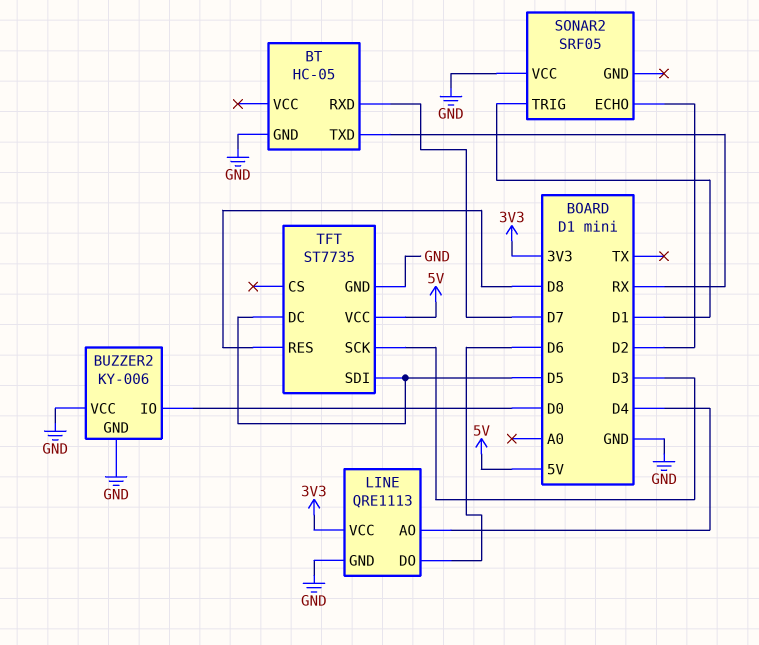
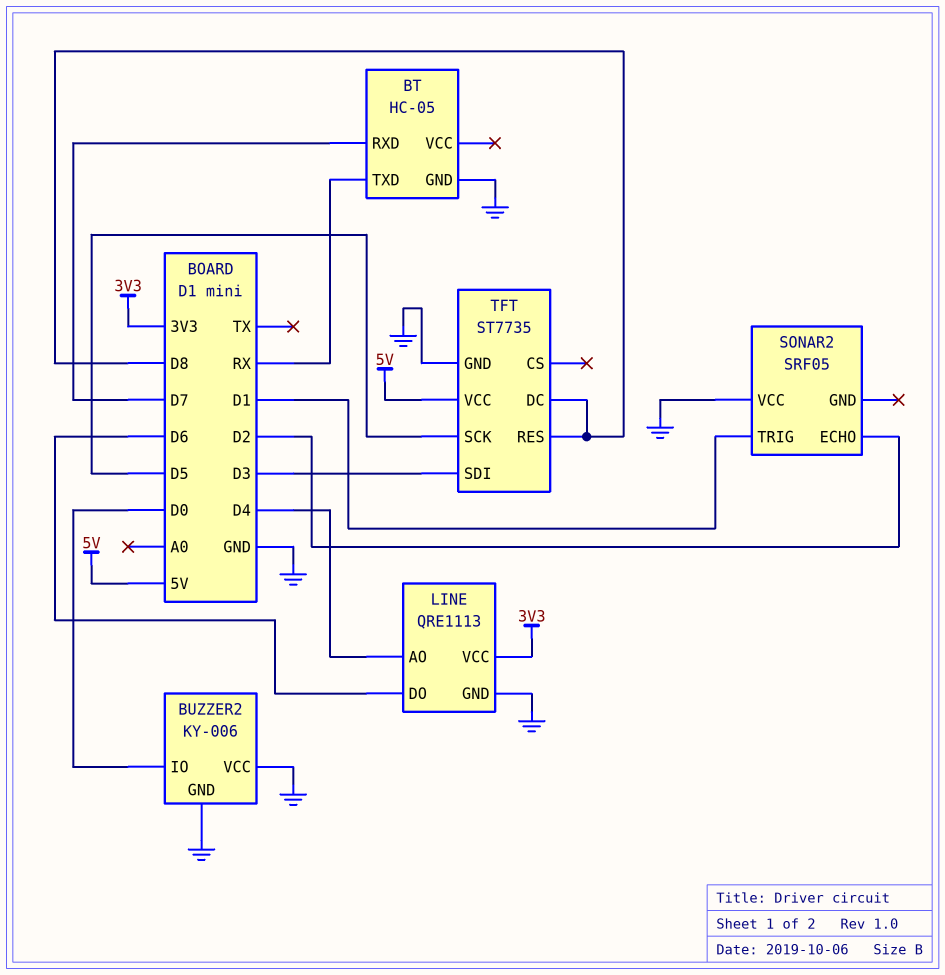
TFT pin DC: D5 -> D8
TFT pin SCK: D3 -> D5
TFT pin SDI: D5 -> D3

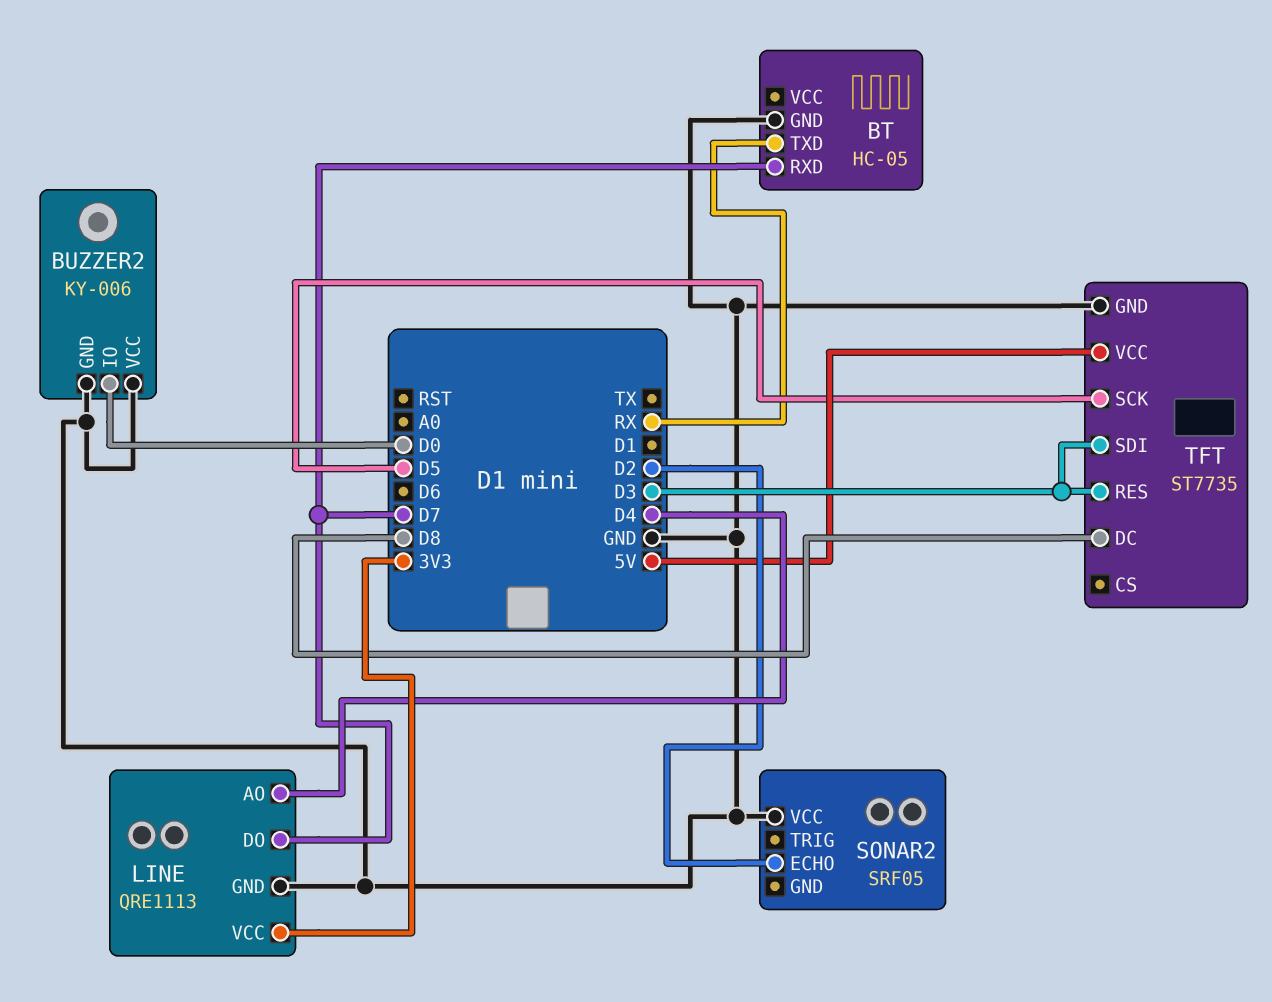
LINE pin DO: D6 -> D7
SONAR2 pin TRIG: D1 -> none
TFT pin RES: D8 -> D3

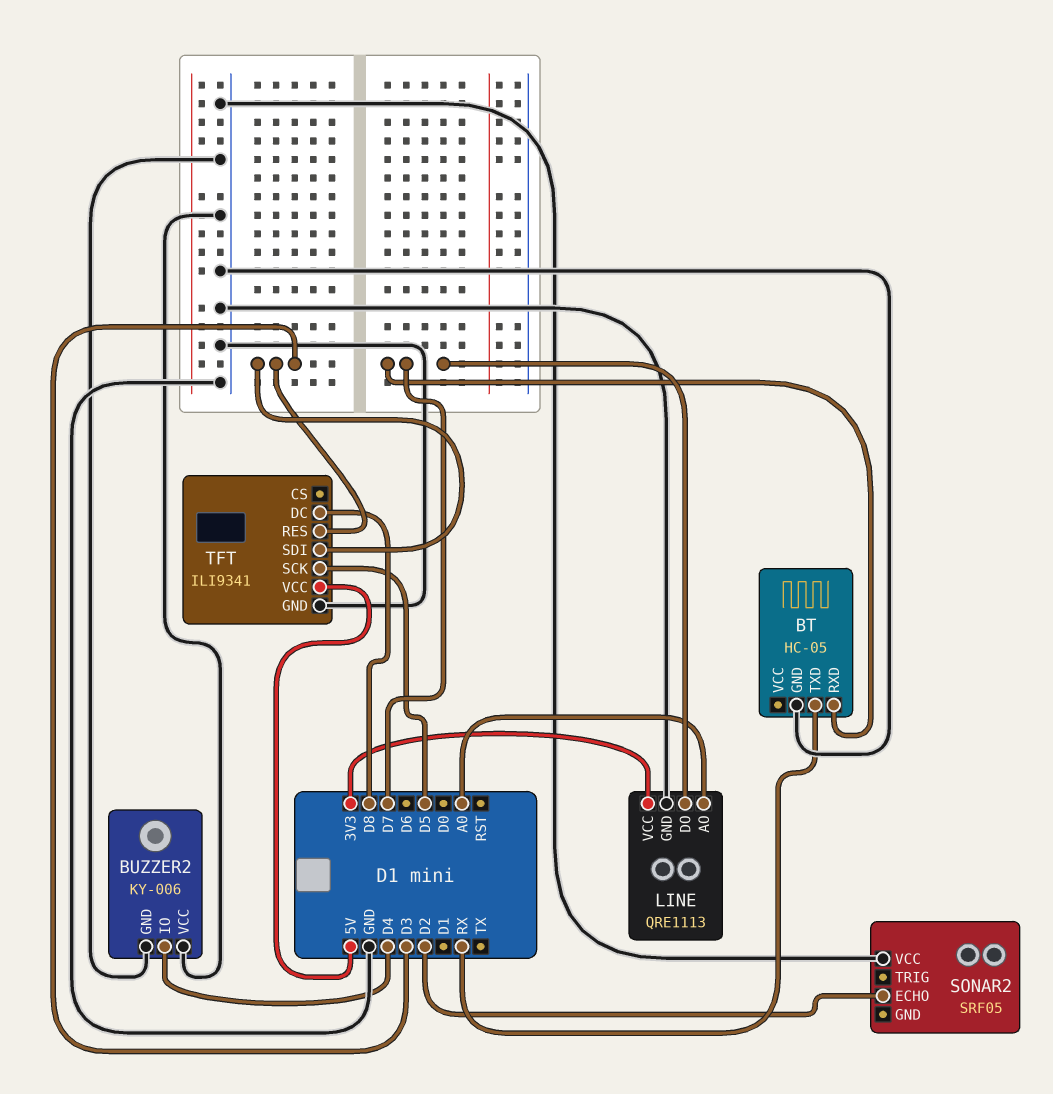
BUZZER2 pin IO: D0 -> D4
LINE pin AO: D4 -> A0
TFT: ST7735 -> ILI9341

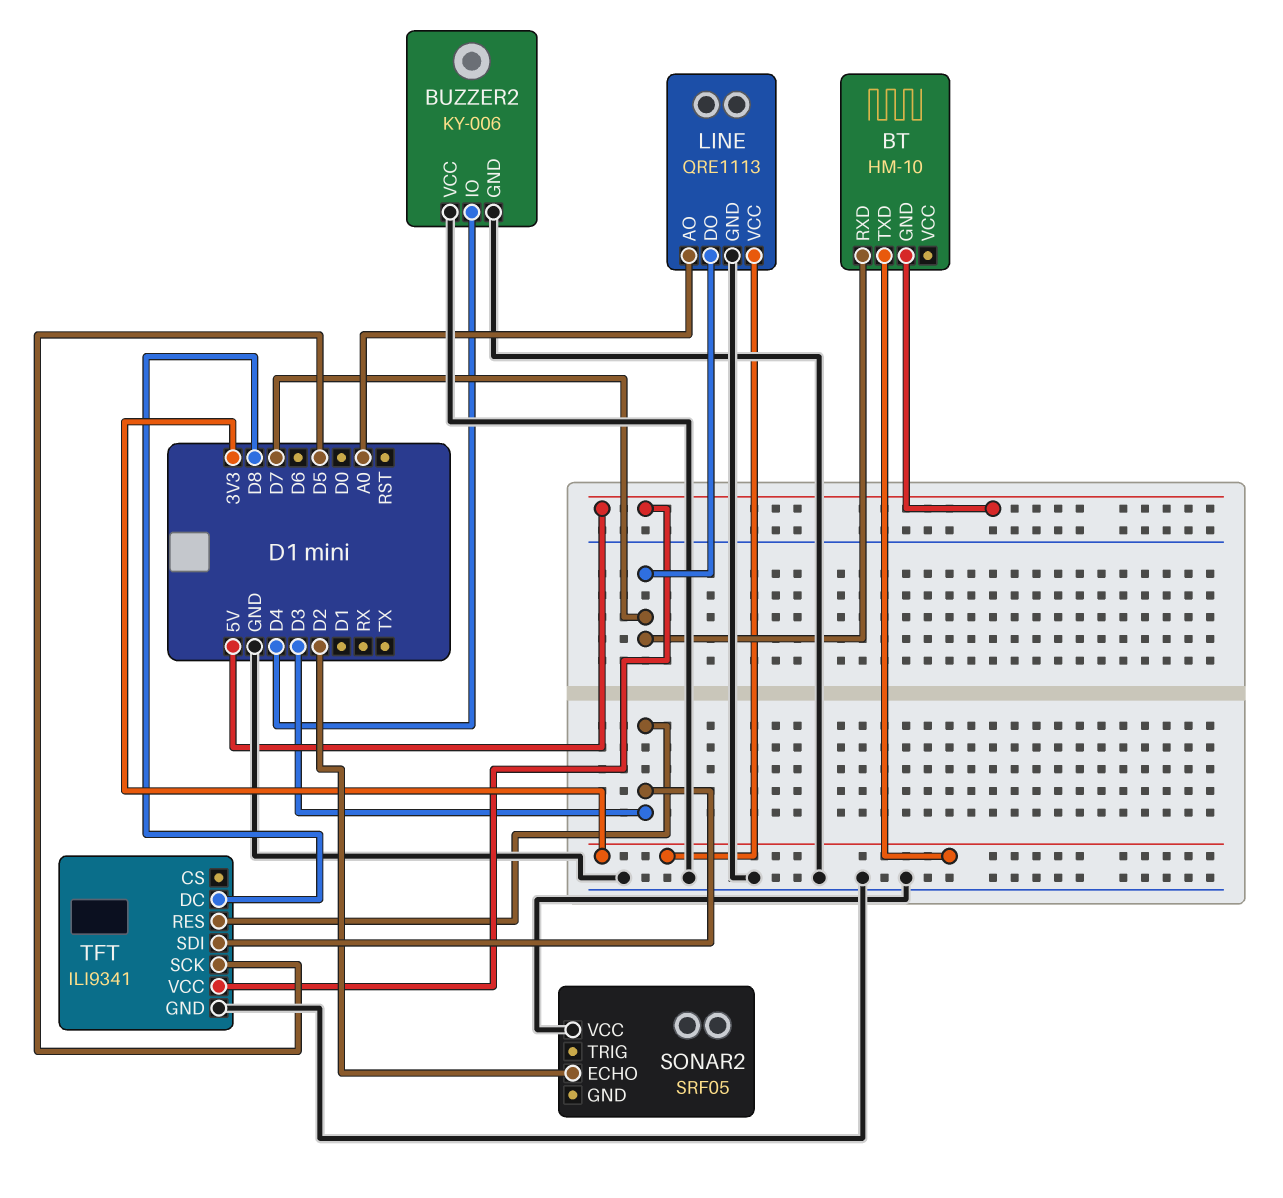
BT: HC-05 -> HM-10
BT pin GND: GND -> 5V
BT pin TXD: RX -> 3V3

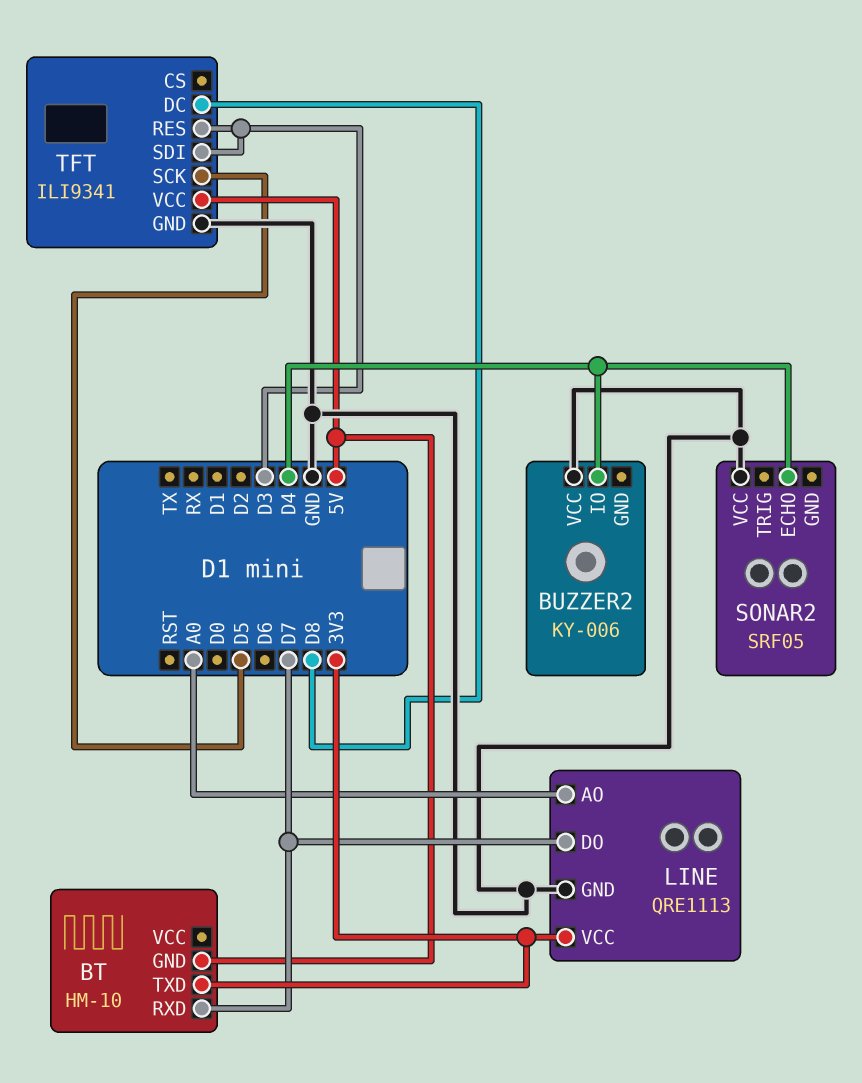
BUZZER2 pin GND: GND -> none
SONAR2 pin ECHO: D2 -> D4

